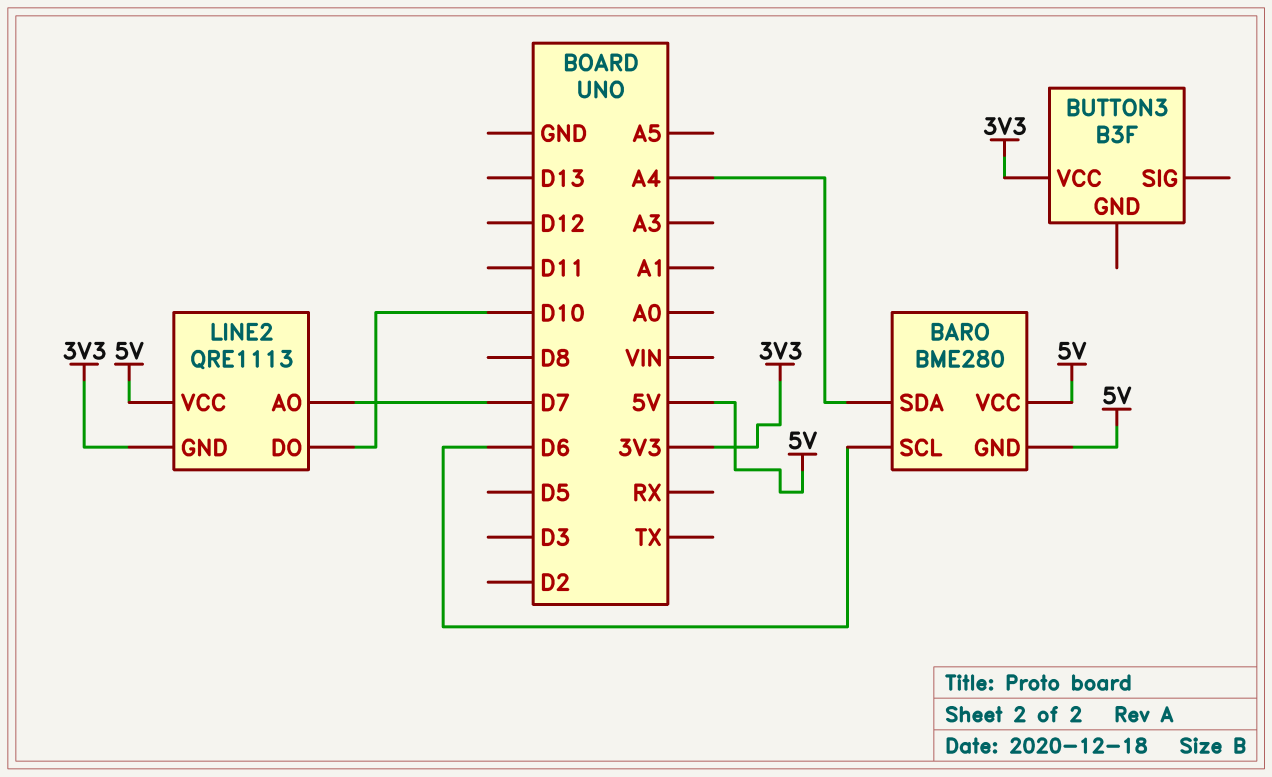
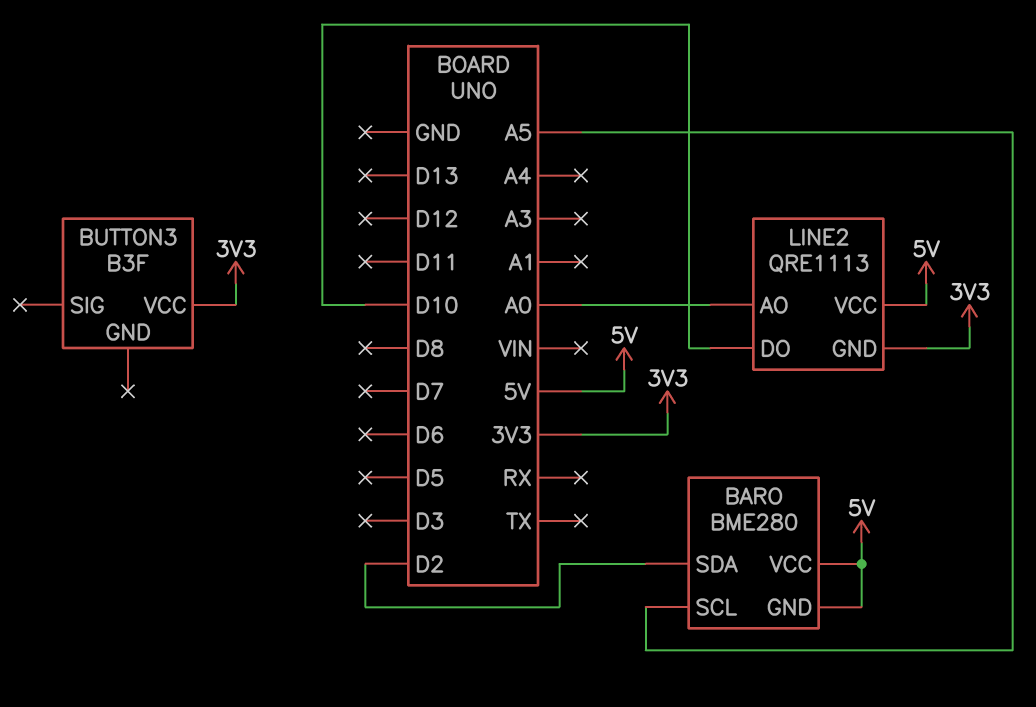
BARO pin SCL: D6 -> A5
BARO pin SDA: A4 -> D2
LINE2 pin AO: D7 -> A0

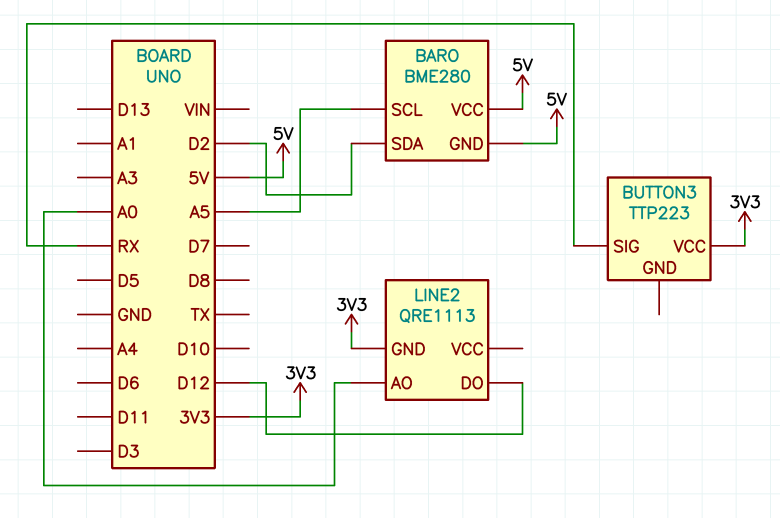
BUTTON3: B3F -> TTP223
BUTTON3 pin SIG: none -> RX
LINE2 pin DO: D10 -> D12
LINE2 pin VCC: 5V -> none

